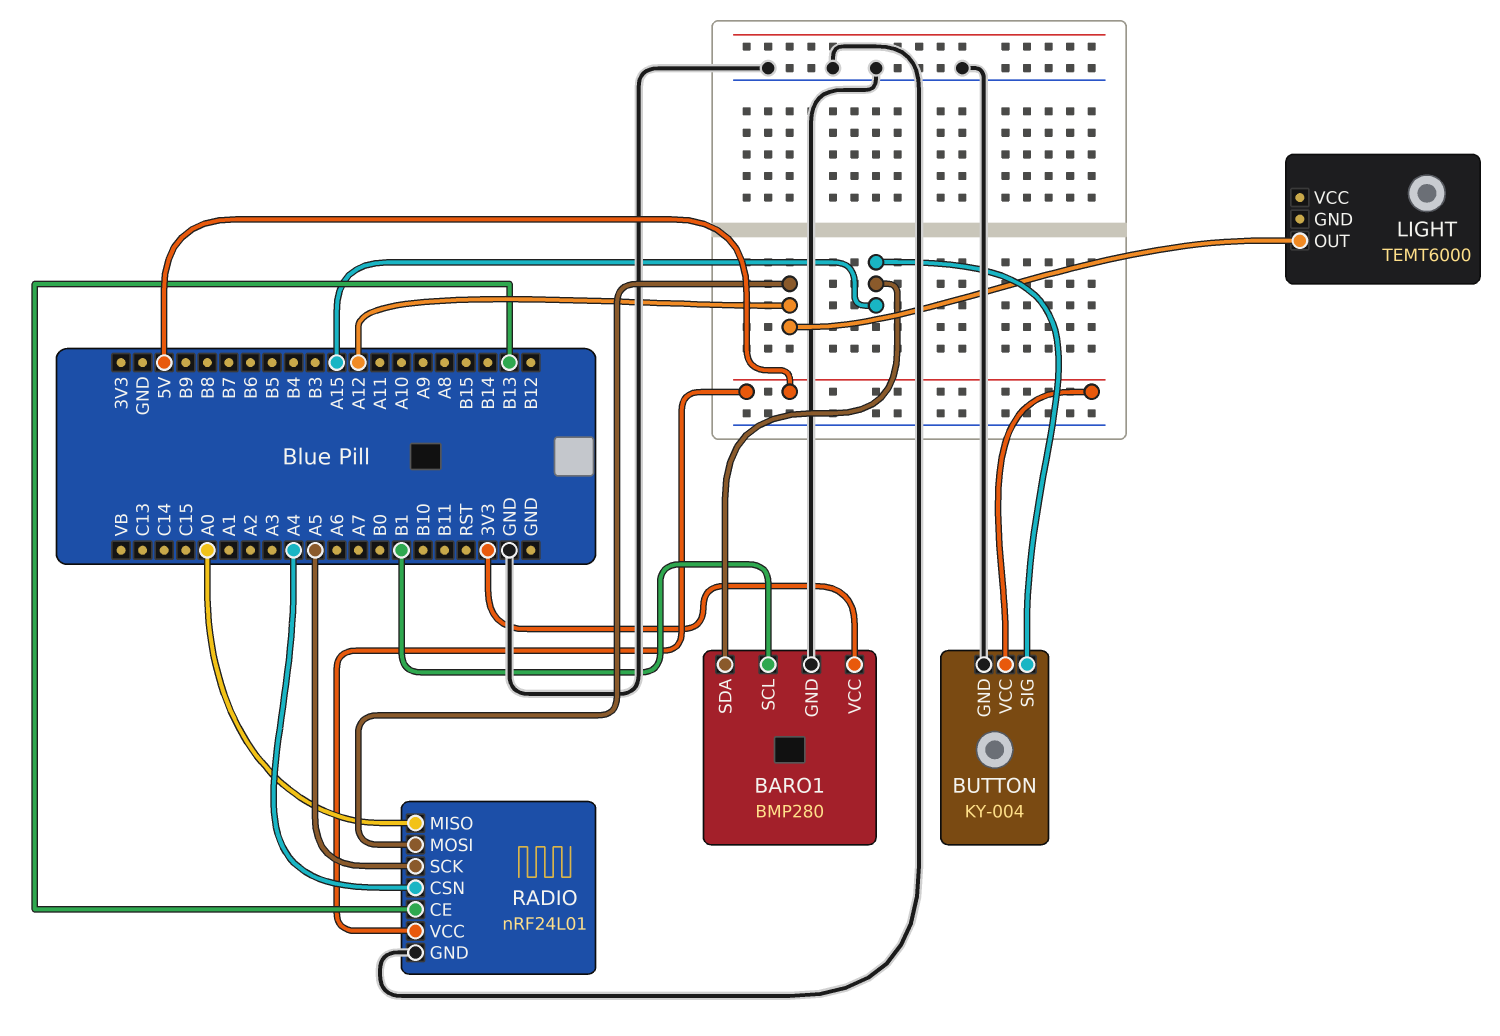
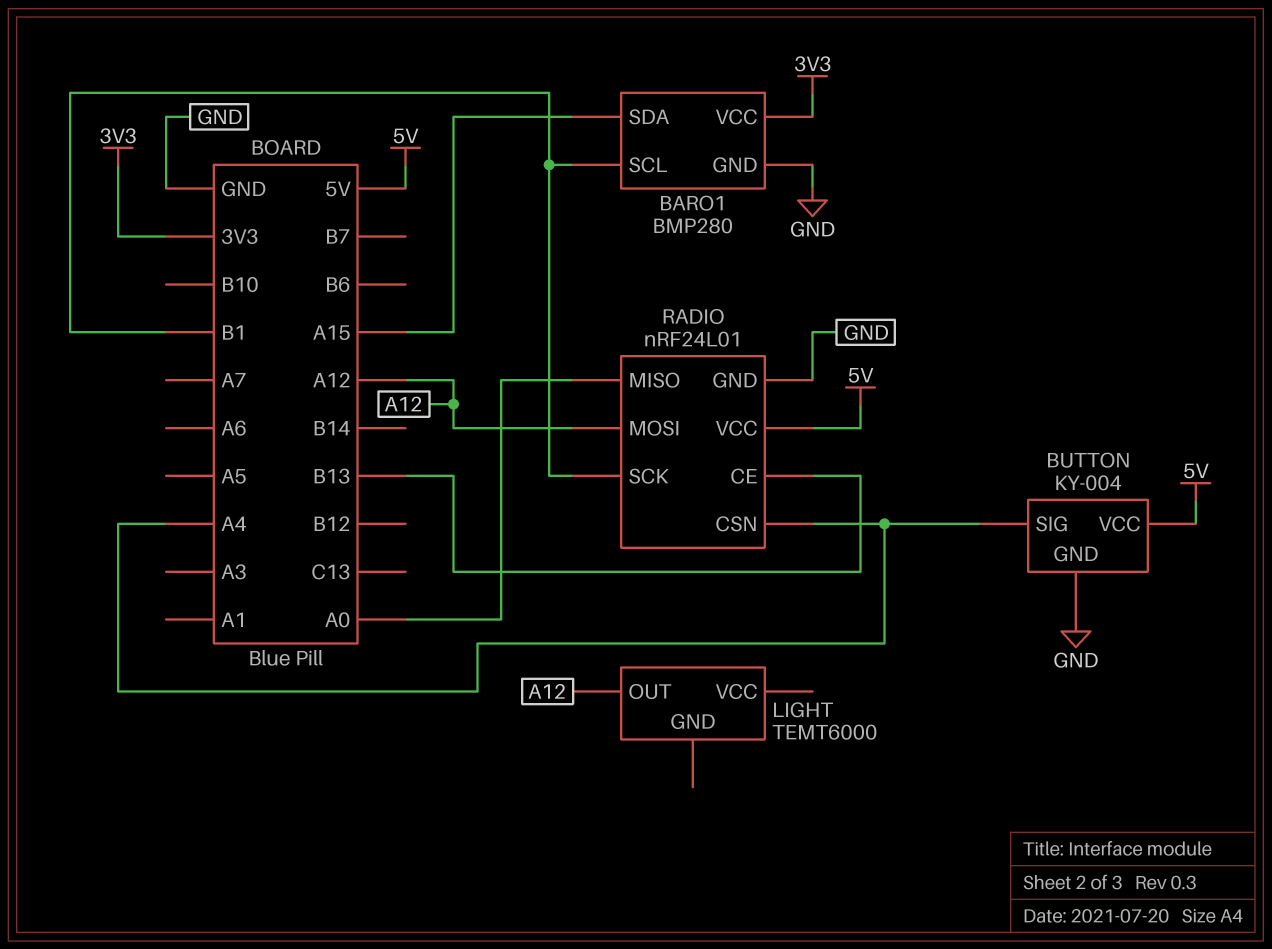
BUTTON pin SIG: A15 -> A4
RADIO pin SCK: A5 -> B1

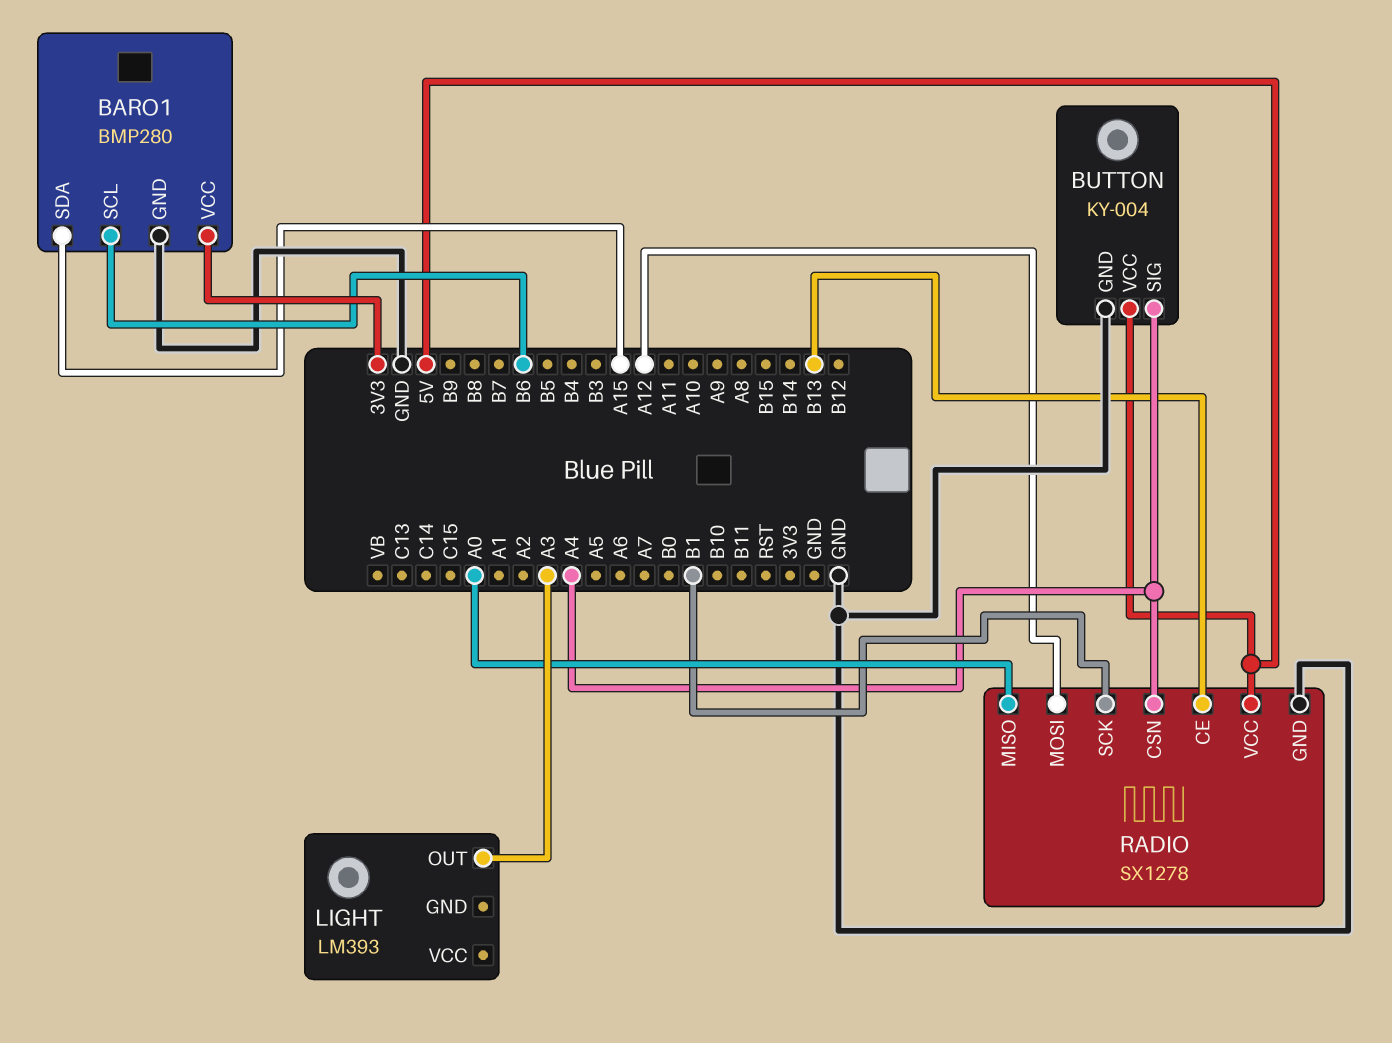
BARO1 pin SCL: B1 -> B6
LIGHT: TEMT6000 -> LM393
LIGHT pin OUT: A12 -> A3
RADIO: nRF24L01 -> SX1278

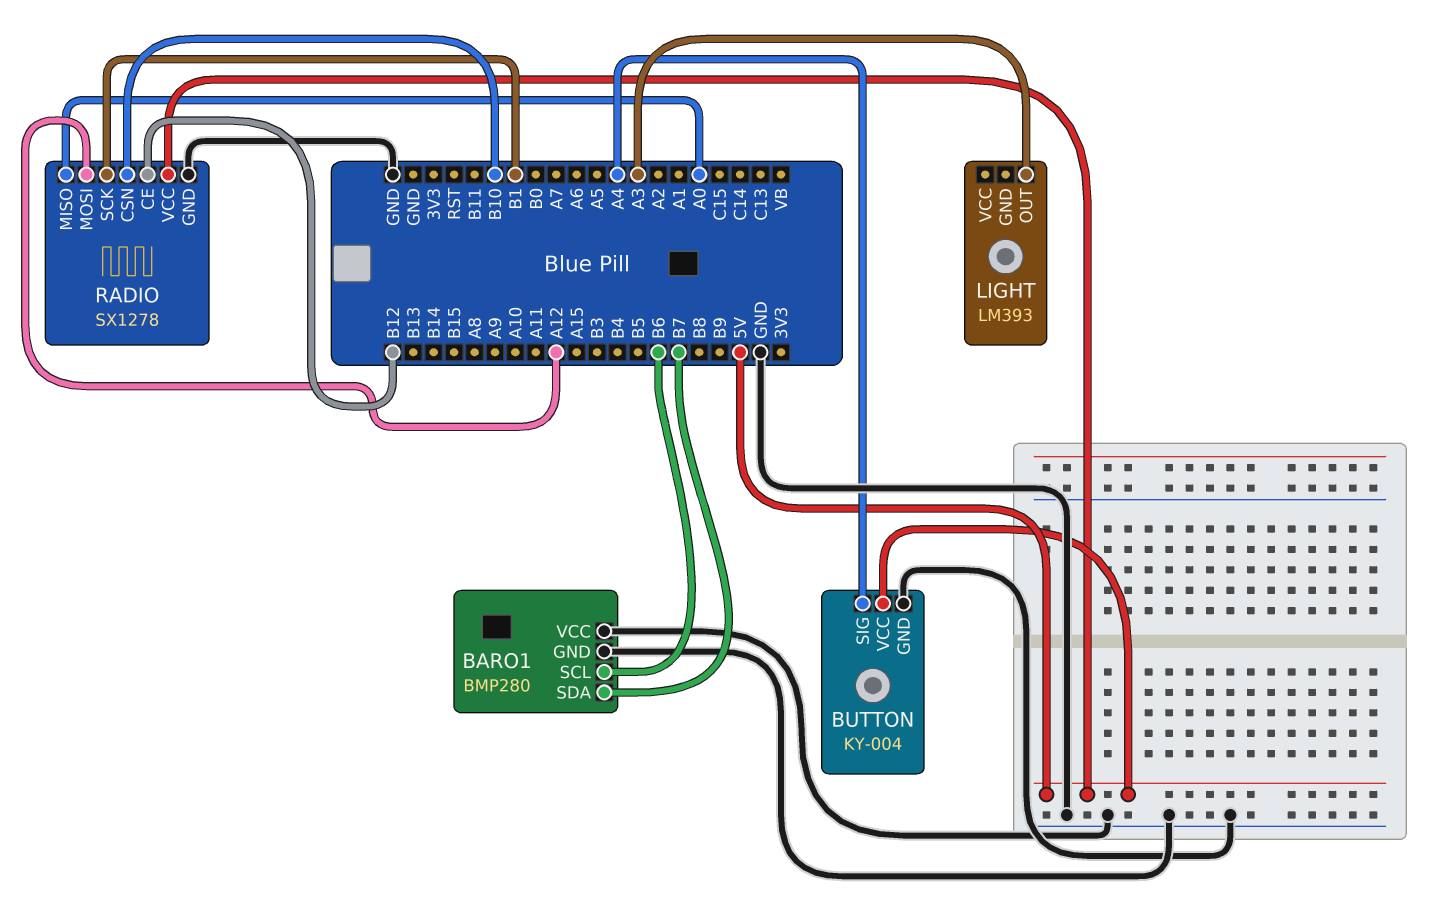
BARO1 pin SDA: A15 -> B7
BARO1 pin VCC: 3V3 -> GND
RADIO pin CE: B13 -> B12
RADIO pin CSN: A4 -> B10

